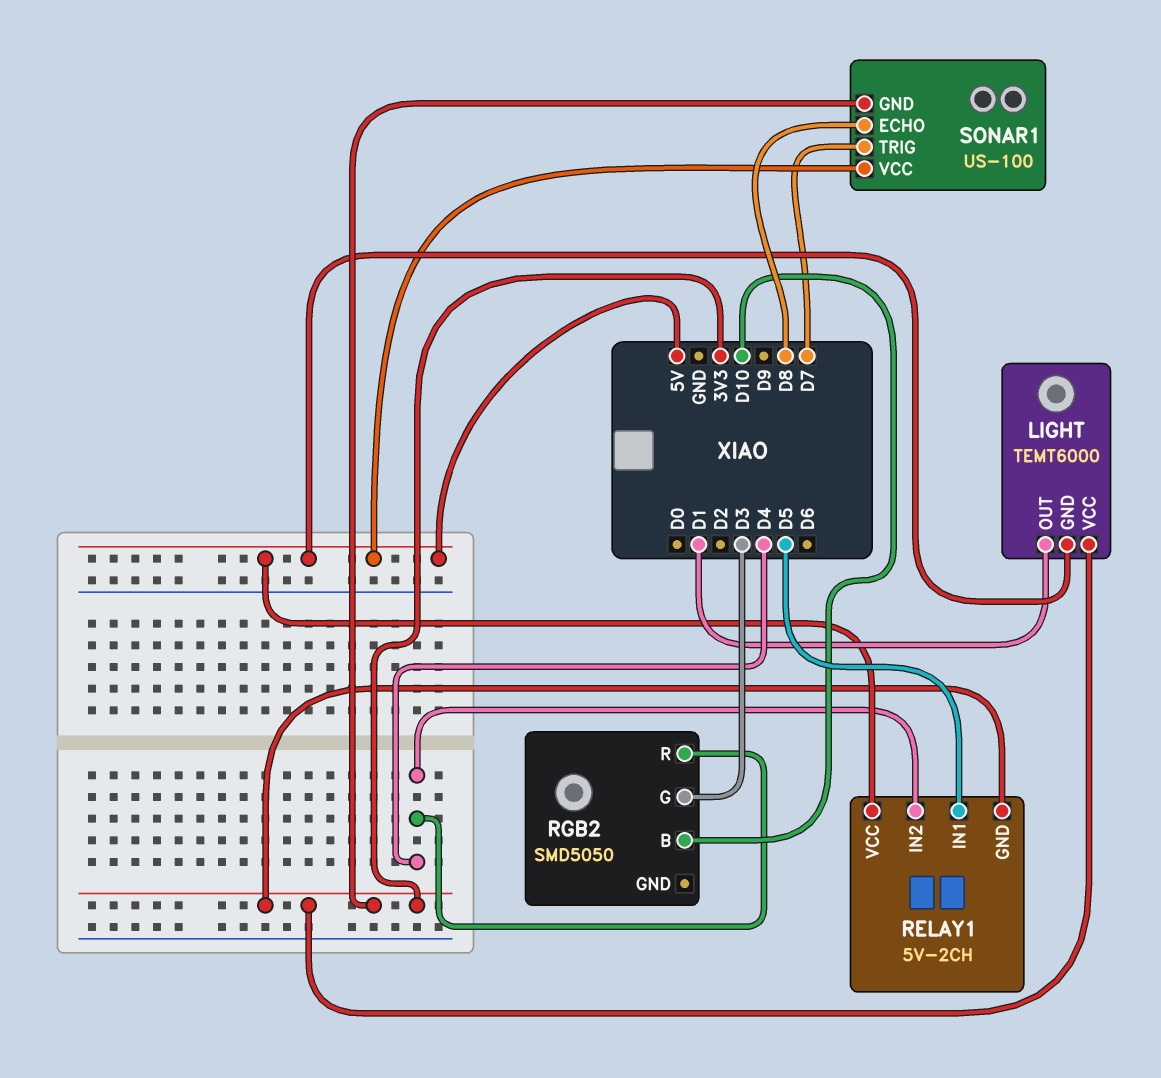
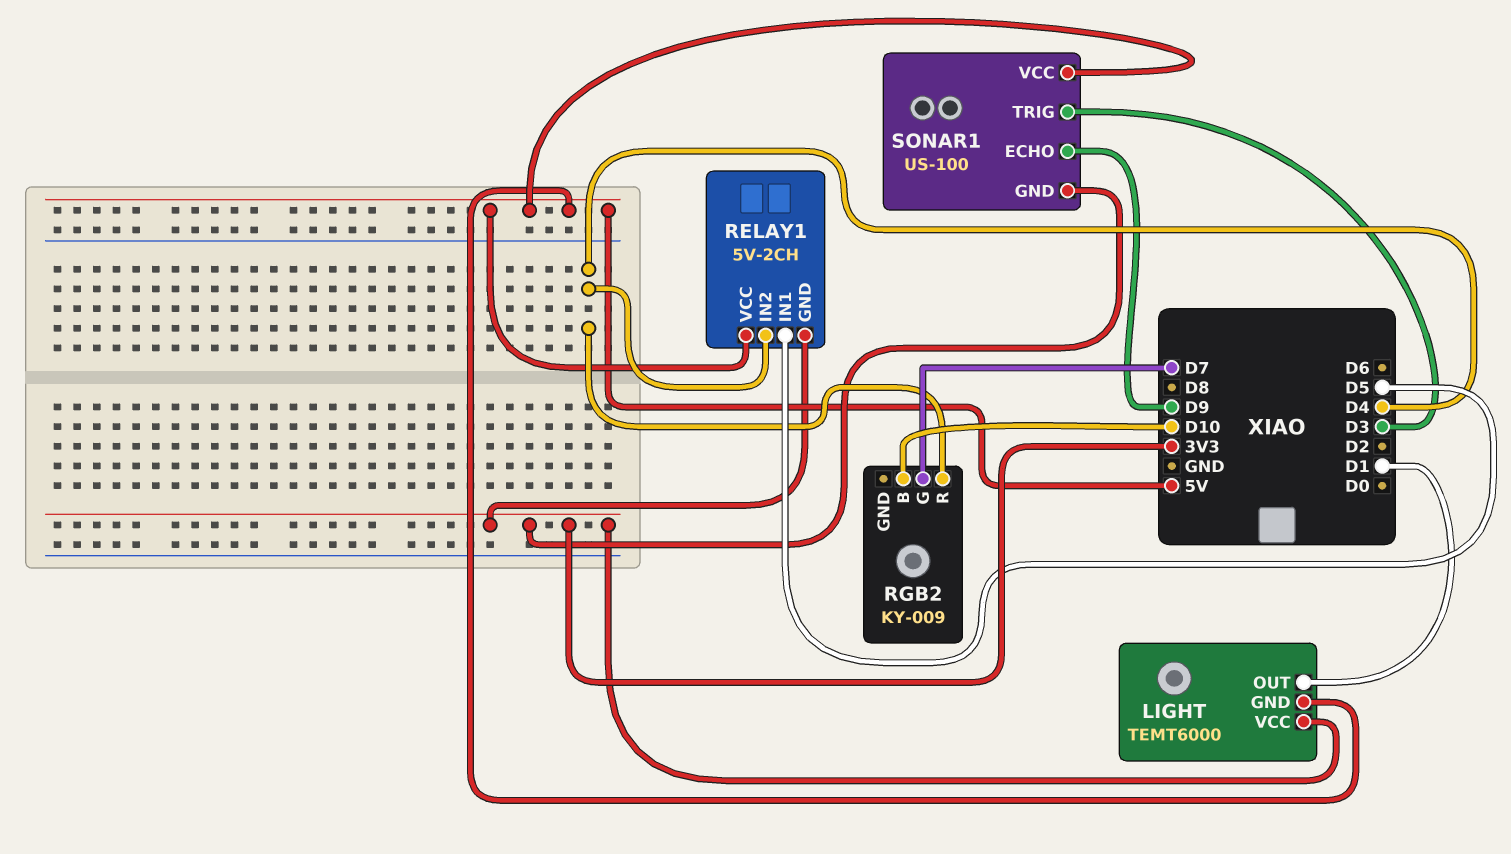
RGB2: SMD5050 -> KY-009
RGB2 pin G: D3 -> D7
SONAR1 pin ECHO: D8 -> D9
SONAR1 pin TRIG: D7 -> D3

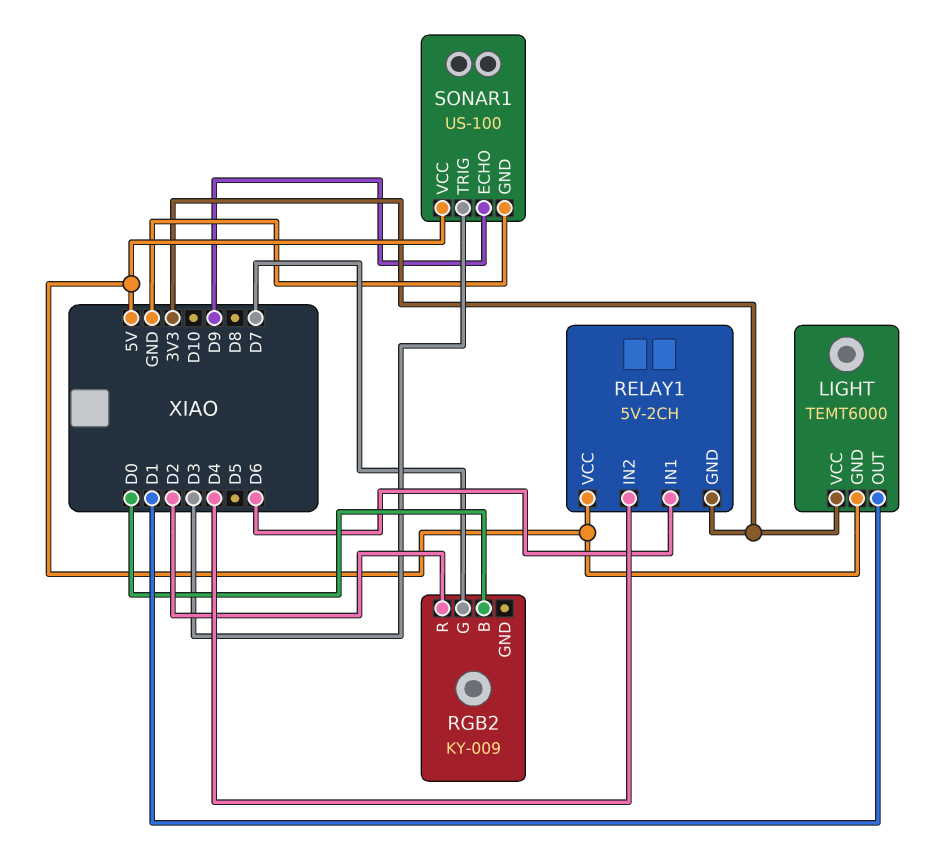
RELAY1 pin IN1: D5 -> D6
RGB2 pin B: D10 -> D0
RGB2 pin R: D4 -> D2
SONAR1 pin GND: 3V3 -> GND

